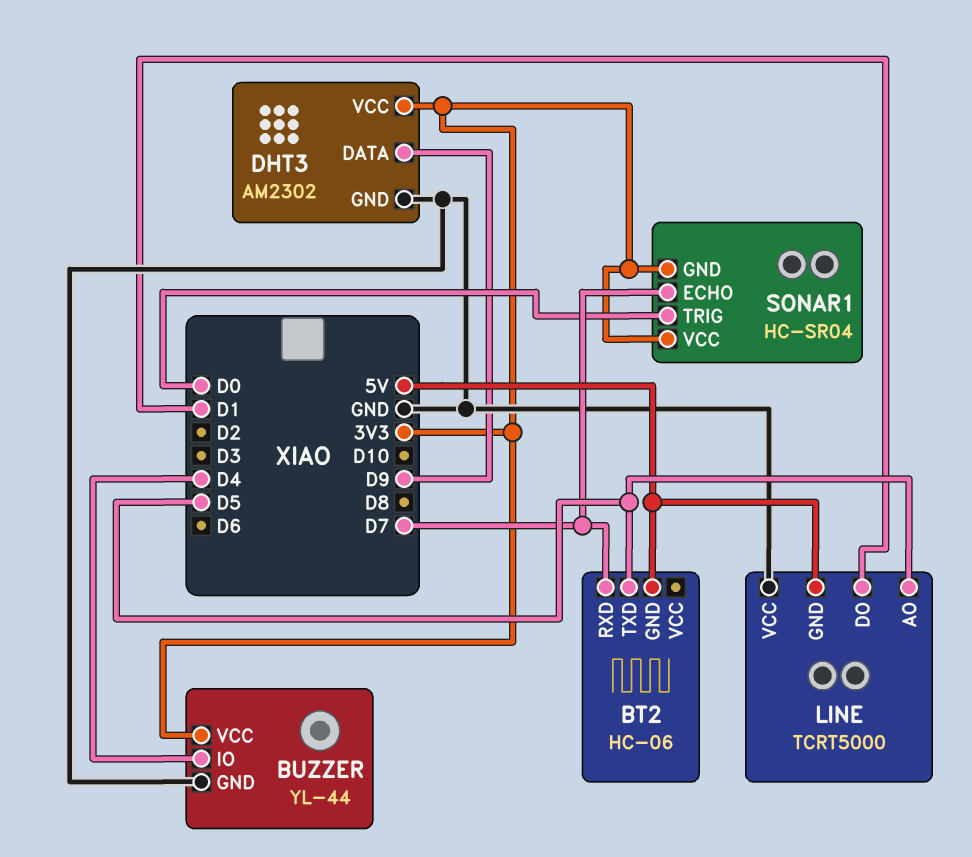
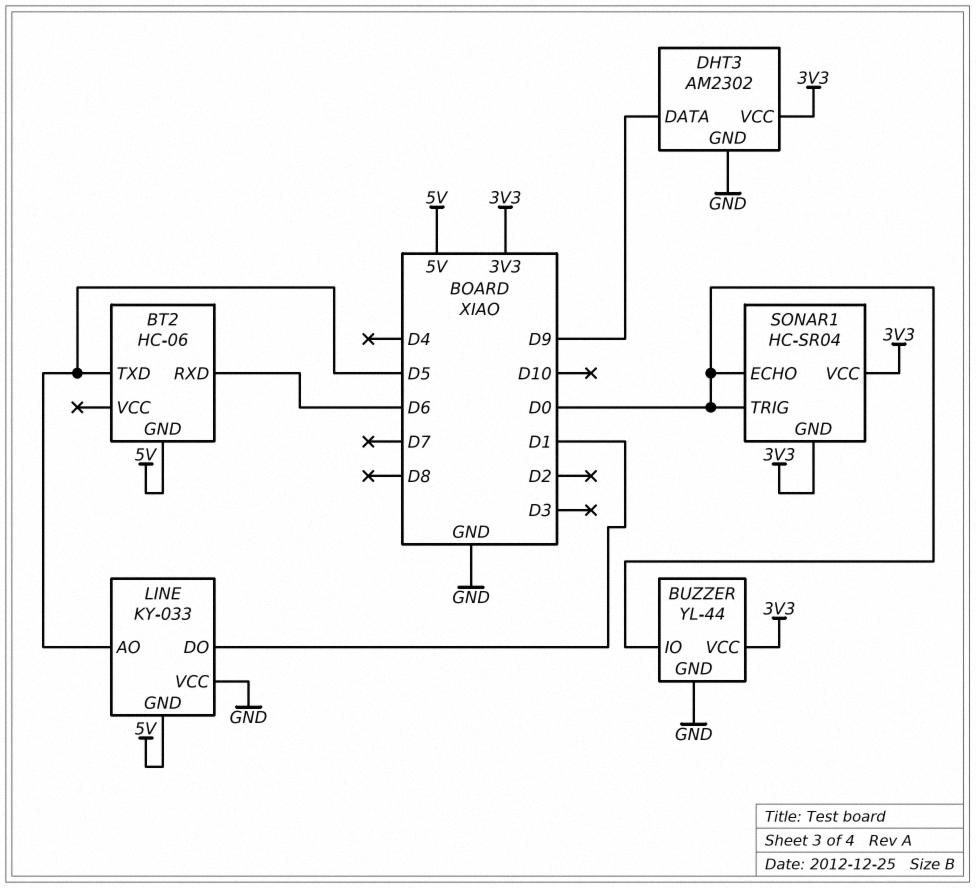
BT2 pin RXD: D7 -> D6
BUZZER pin IO: D4 -> D0
LINE: TCRT5000 -> KY-033
SONAR1 pin ECHO: D7 -> D0

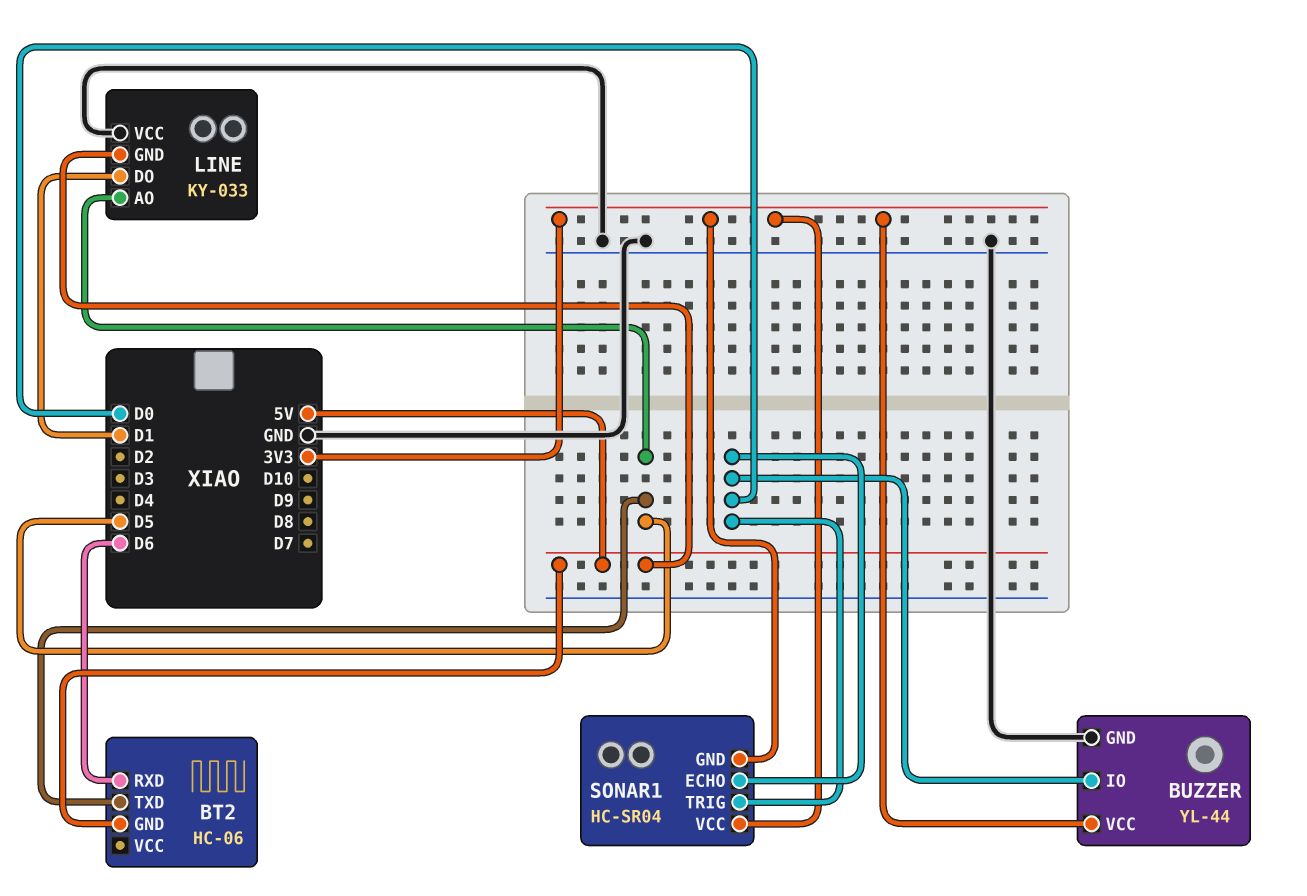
DHT3: AM2302 -> none
DHT3 pin DATA: D9 -> none
DHT3 pin GND: GND -> none
DHT3 pin VCC: 3V3 -> none

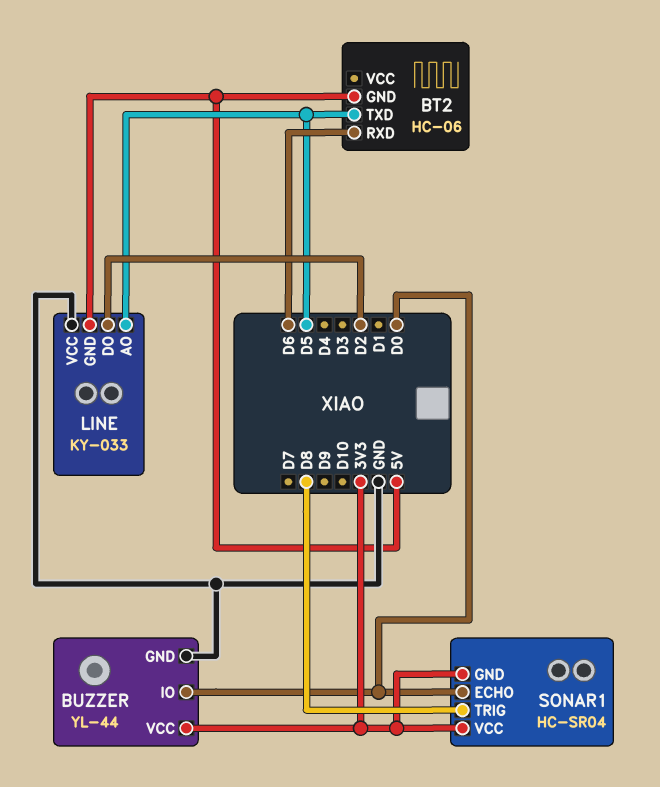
LINE pin DO: D1 -> D2
SONAR1 pin TRIG: D0 -> D8

